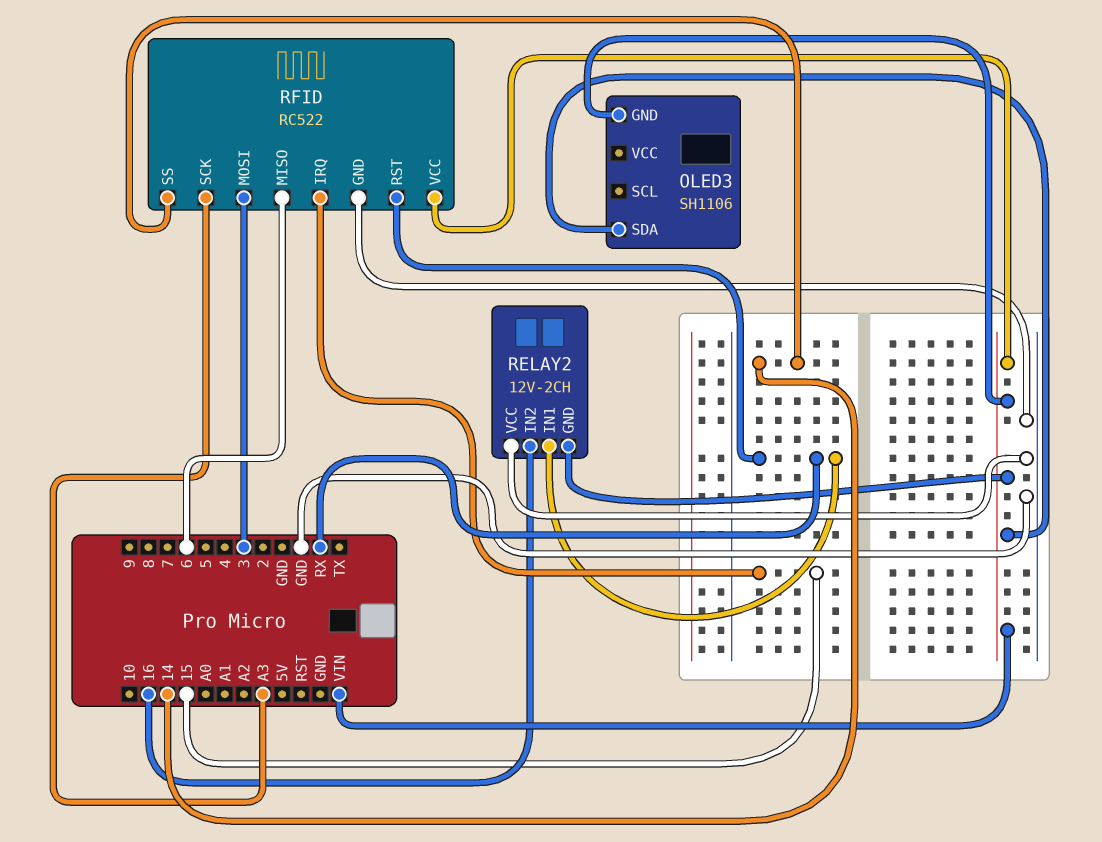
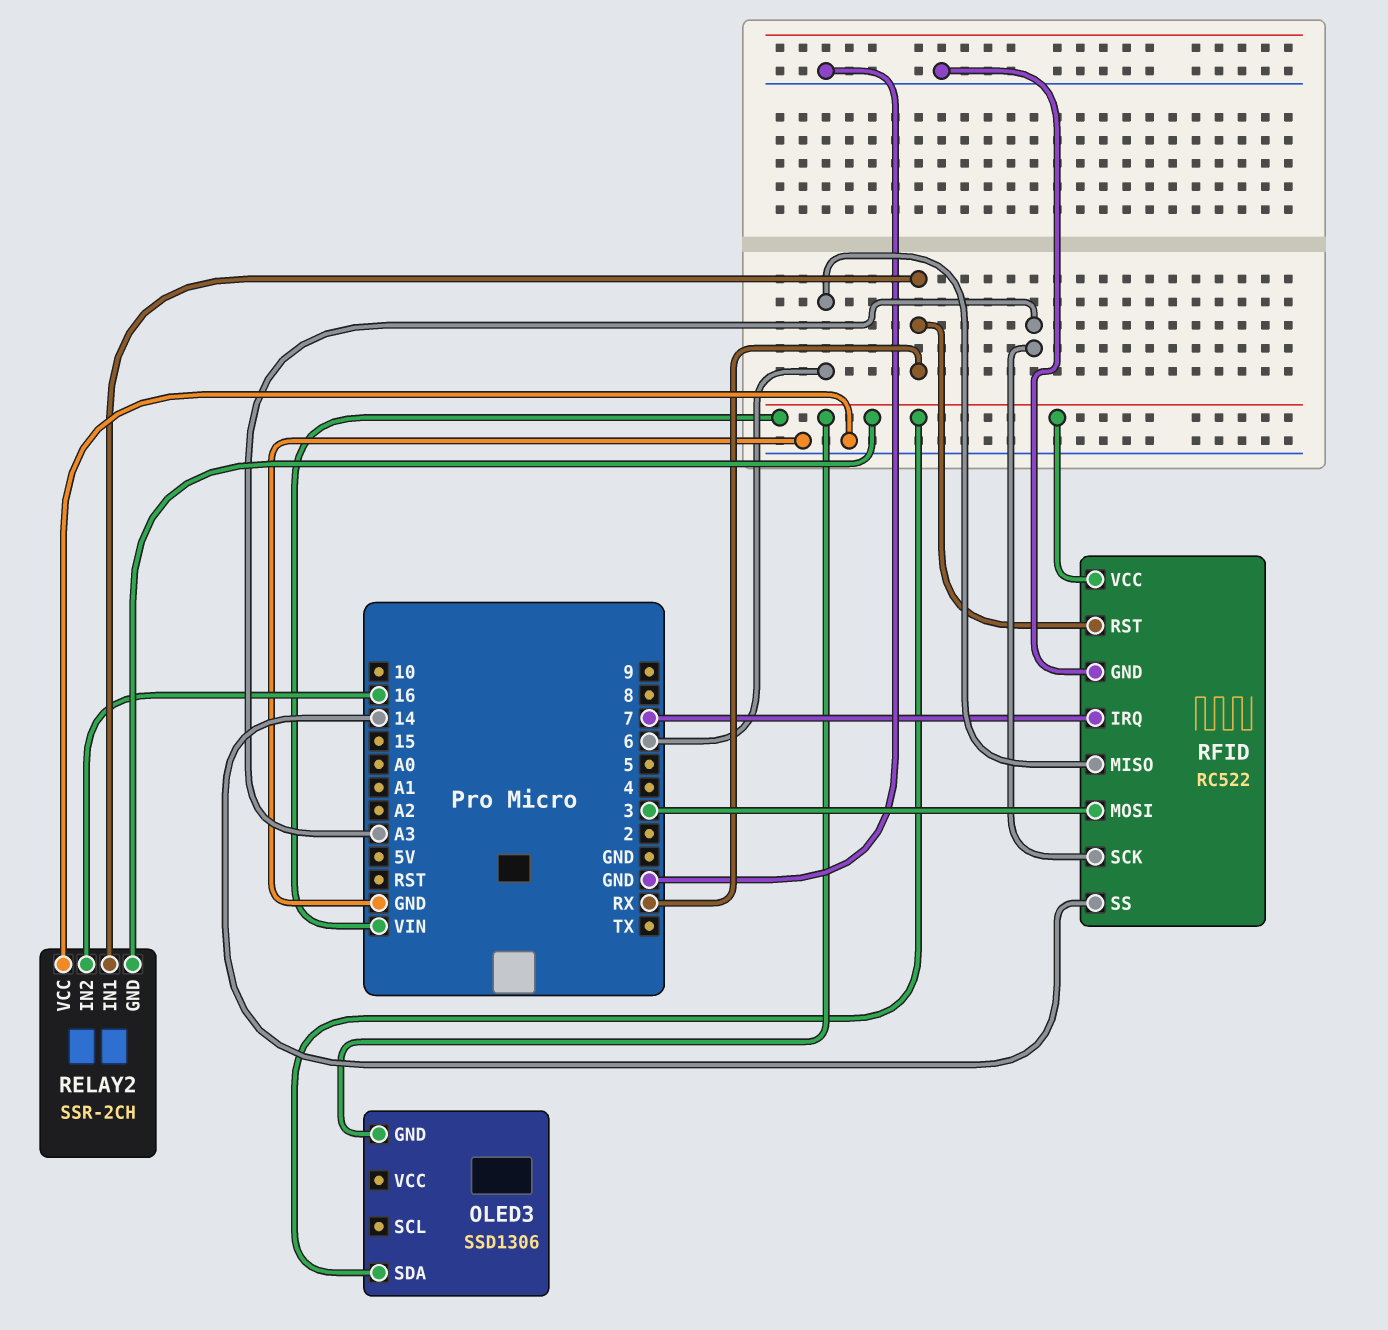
OLED3: SH1106 -> SSD1306
RELAY2: 12V-2CH -> SSR-2CH
RFID pin IRQ: 15 -> 7

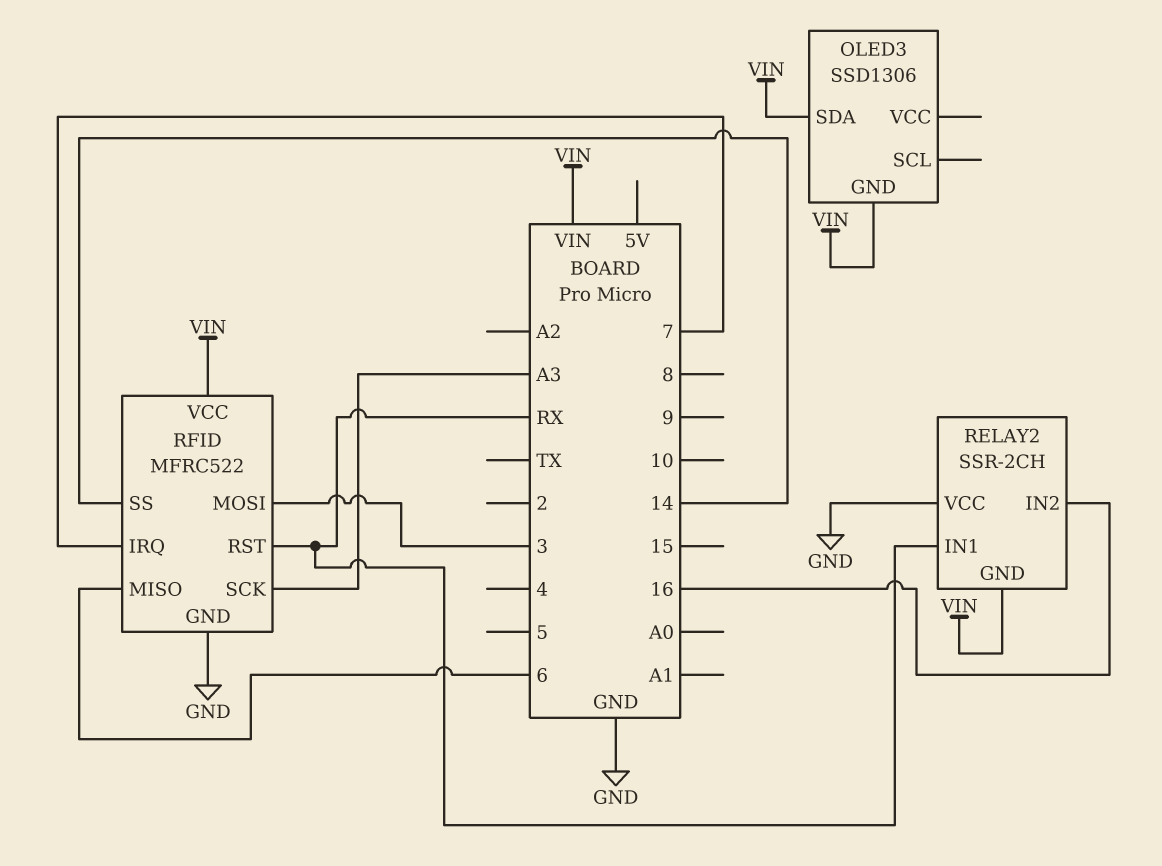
RFID: RC522 -> MFRC522

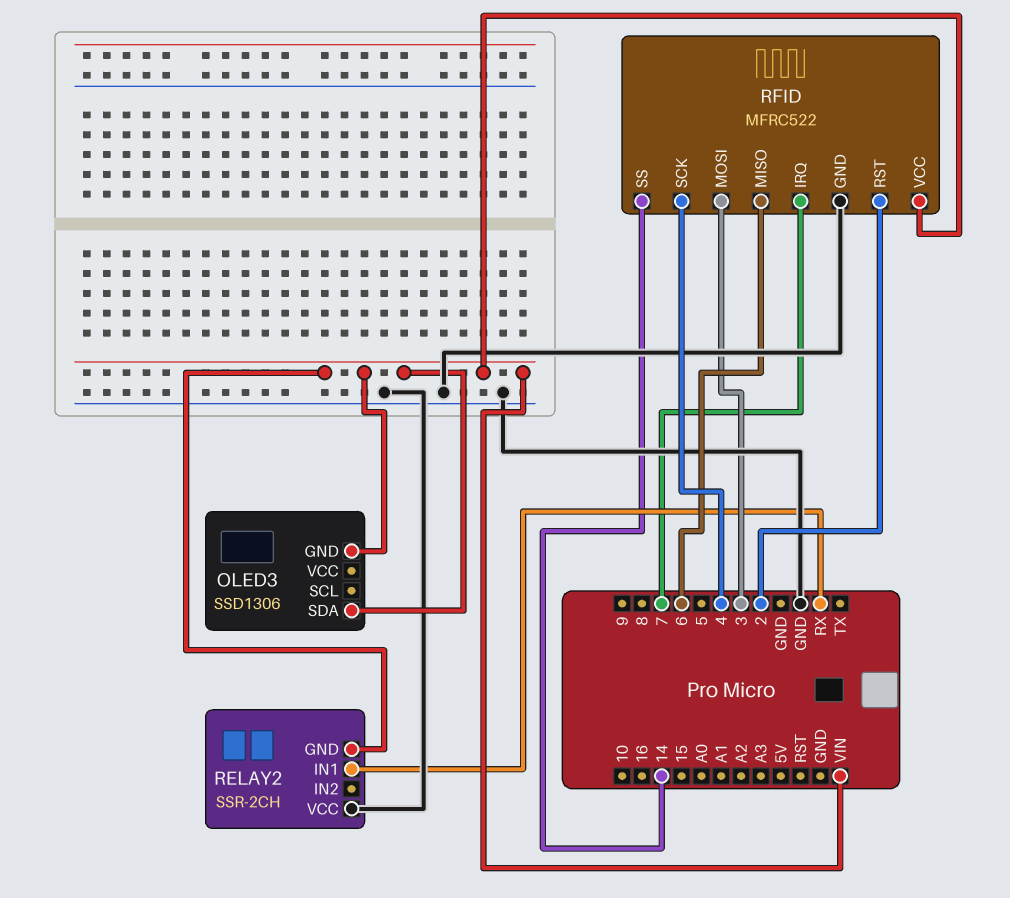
RELAY2 pin IN2: 16 -> none
RFID pin RST: RX -> 2
RFID pin SCK: A3 -> 4

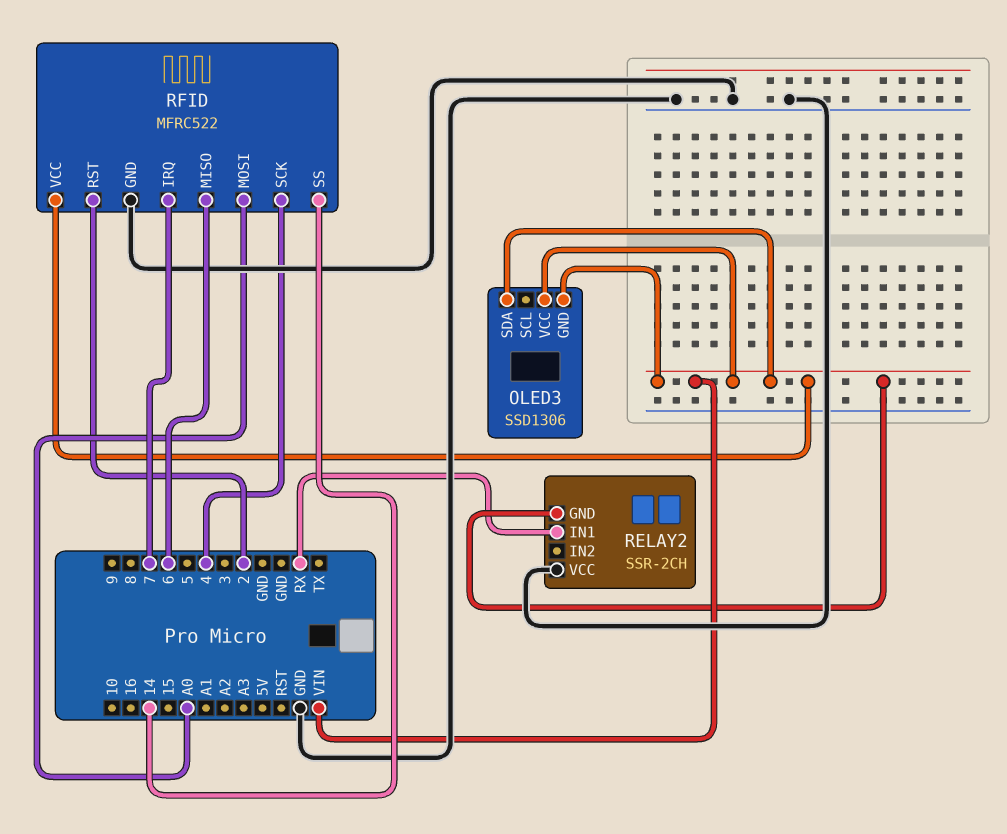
OLED3 pin VCC: none -> VIN
RFID pin MOSI: 3 -> A0

